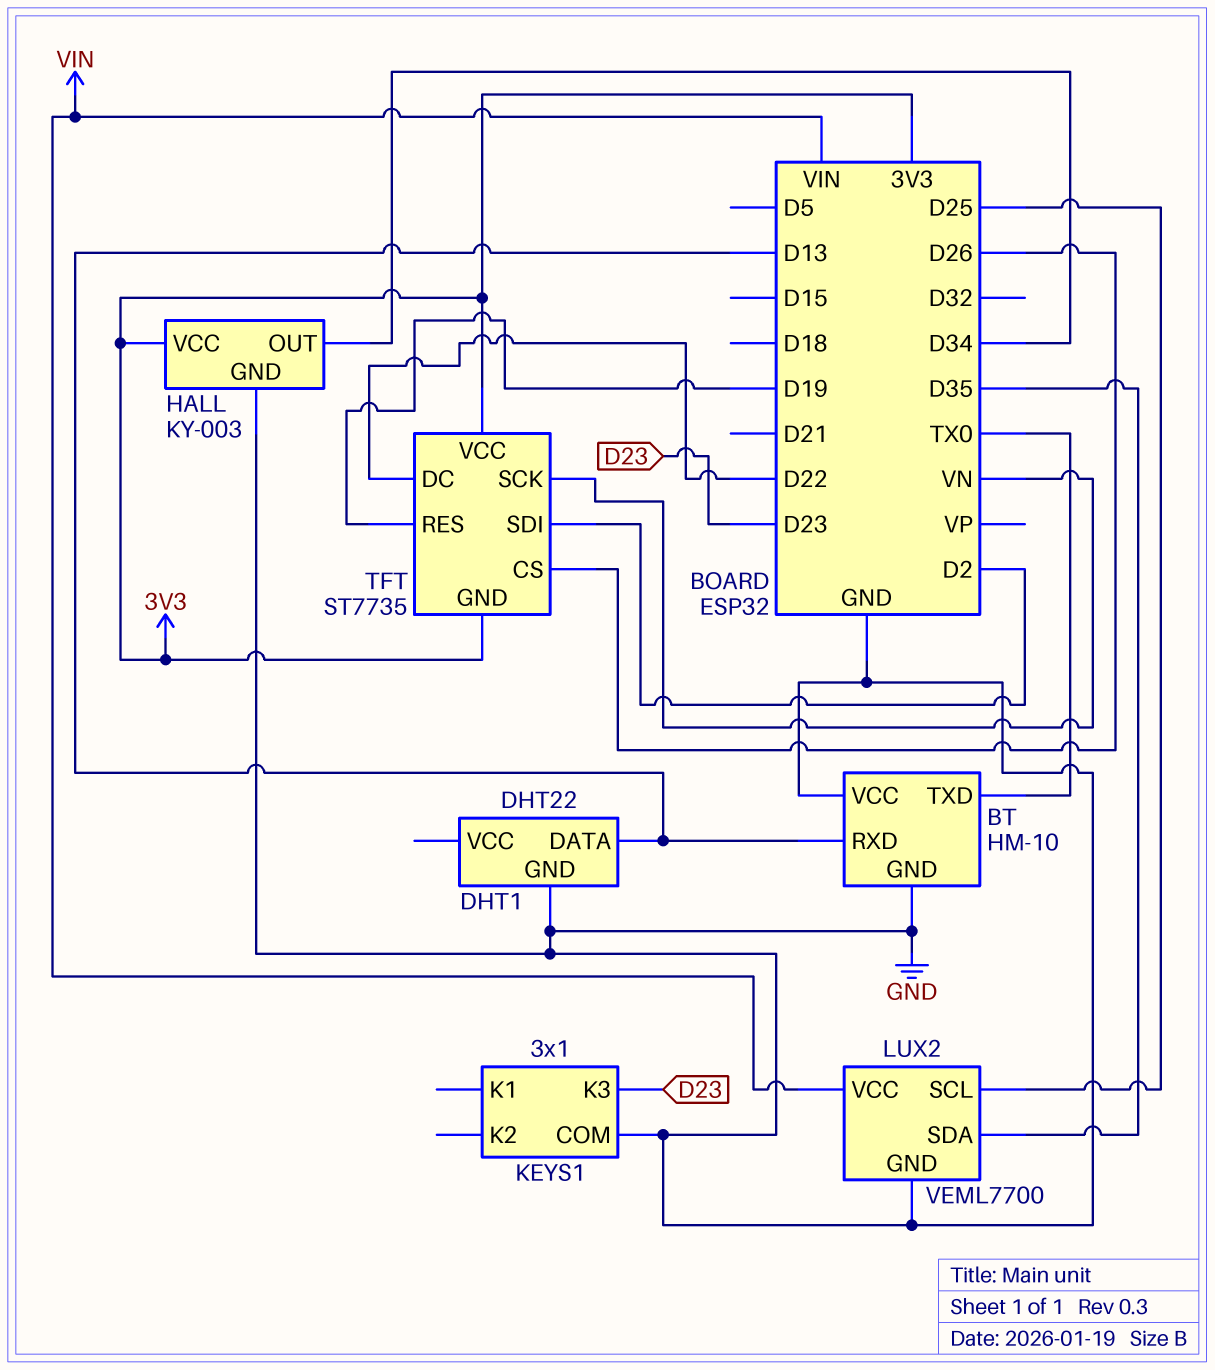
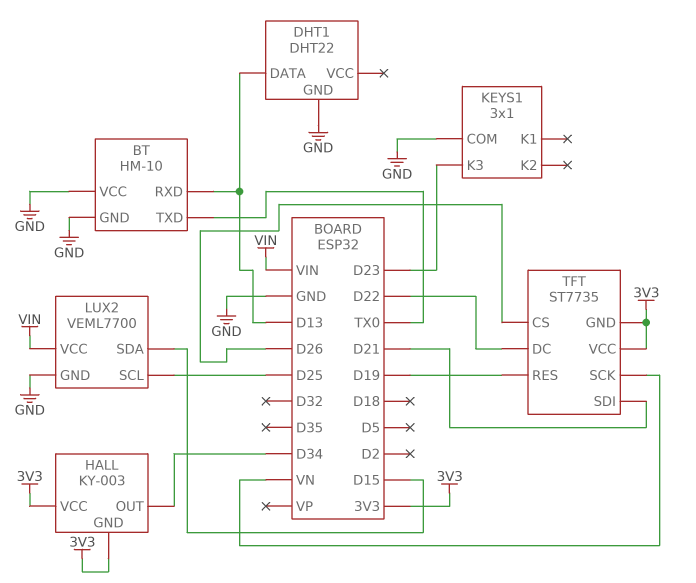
HALL pin GND: GND -> 3V3
LUX2 pin SDA: D35 -> D15
TFT pin SDI: D2 -> D21

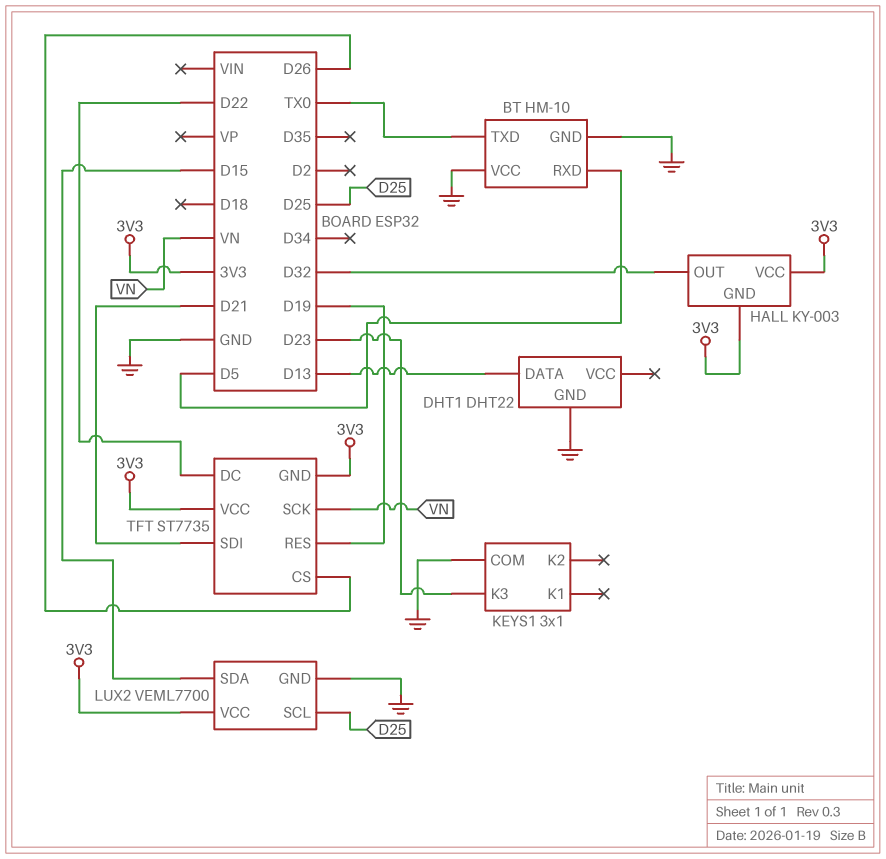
BT pin RXD: D13 -> D5
HALL pin OUT: D34 -> D32
LUX2 pin VCC: VIN -> 3V3

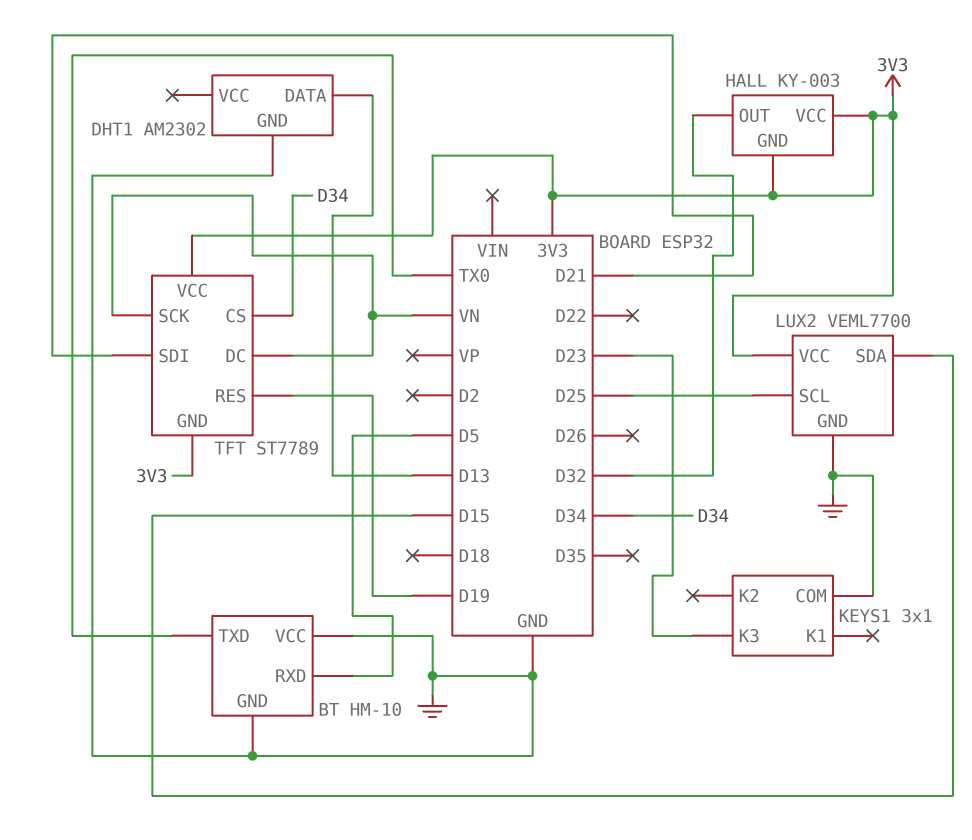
DHT1: DHT22 -> AM2302
TFT: ST7735 -> ST7789
TFT pin CS: D26 -> D34
TFT pin DC: D22 -> VN

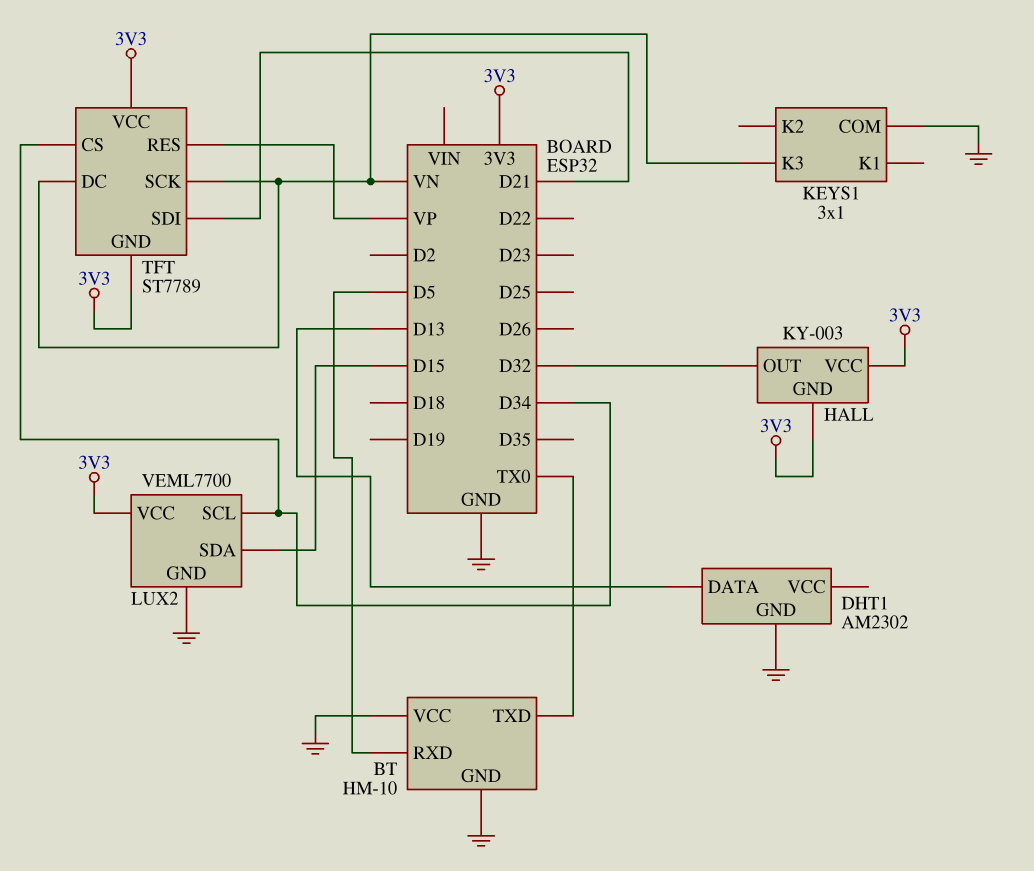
KEYS1 pin K3: D23 -> VN
LUX2 pin SCL: D25 -> D34
TFT pin RES: D19 -> VP

